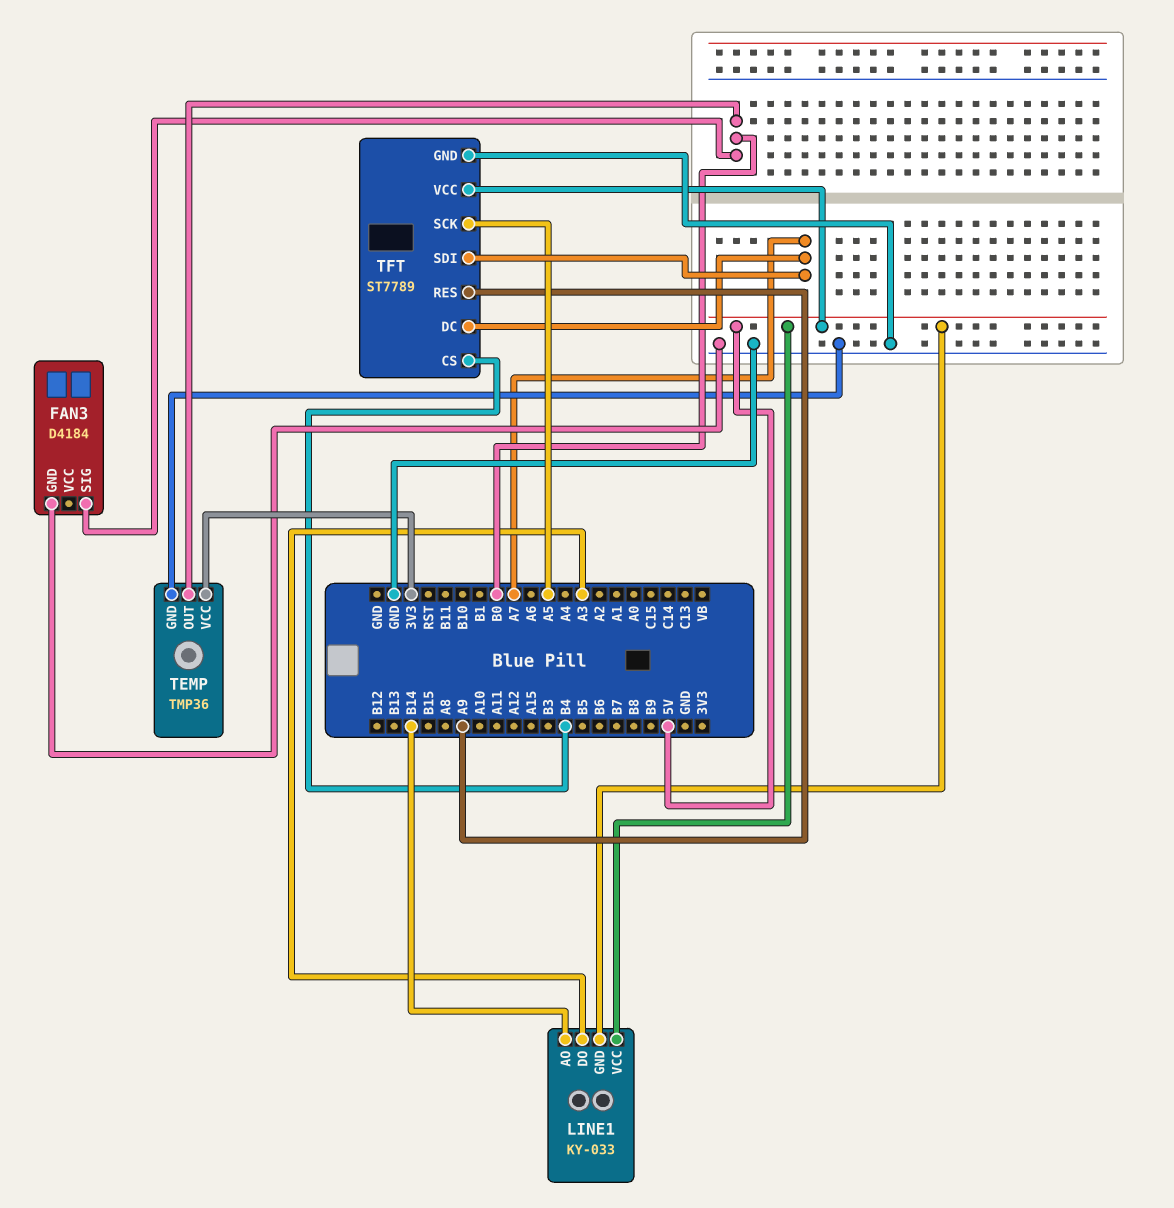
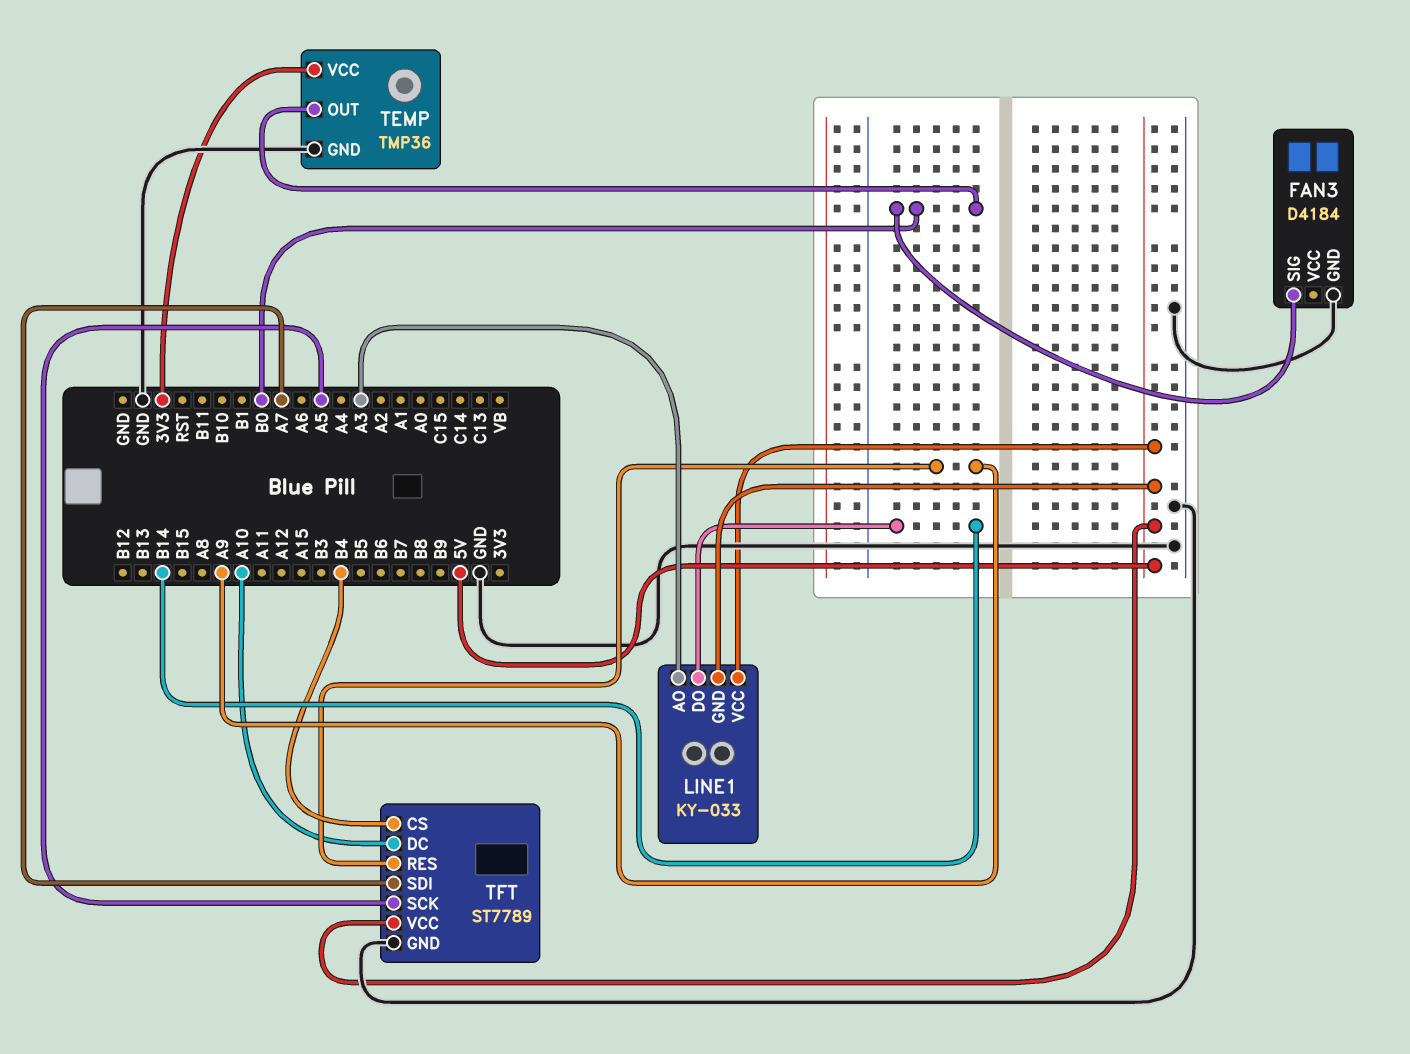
LINE1 pin AO: B14 -> A3
LINE1 pin DO: A3 -> B14
TFT pin DC: A7 -> A10

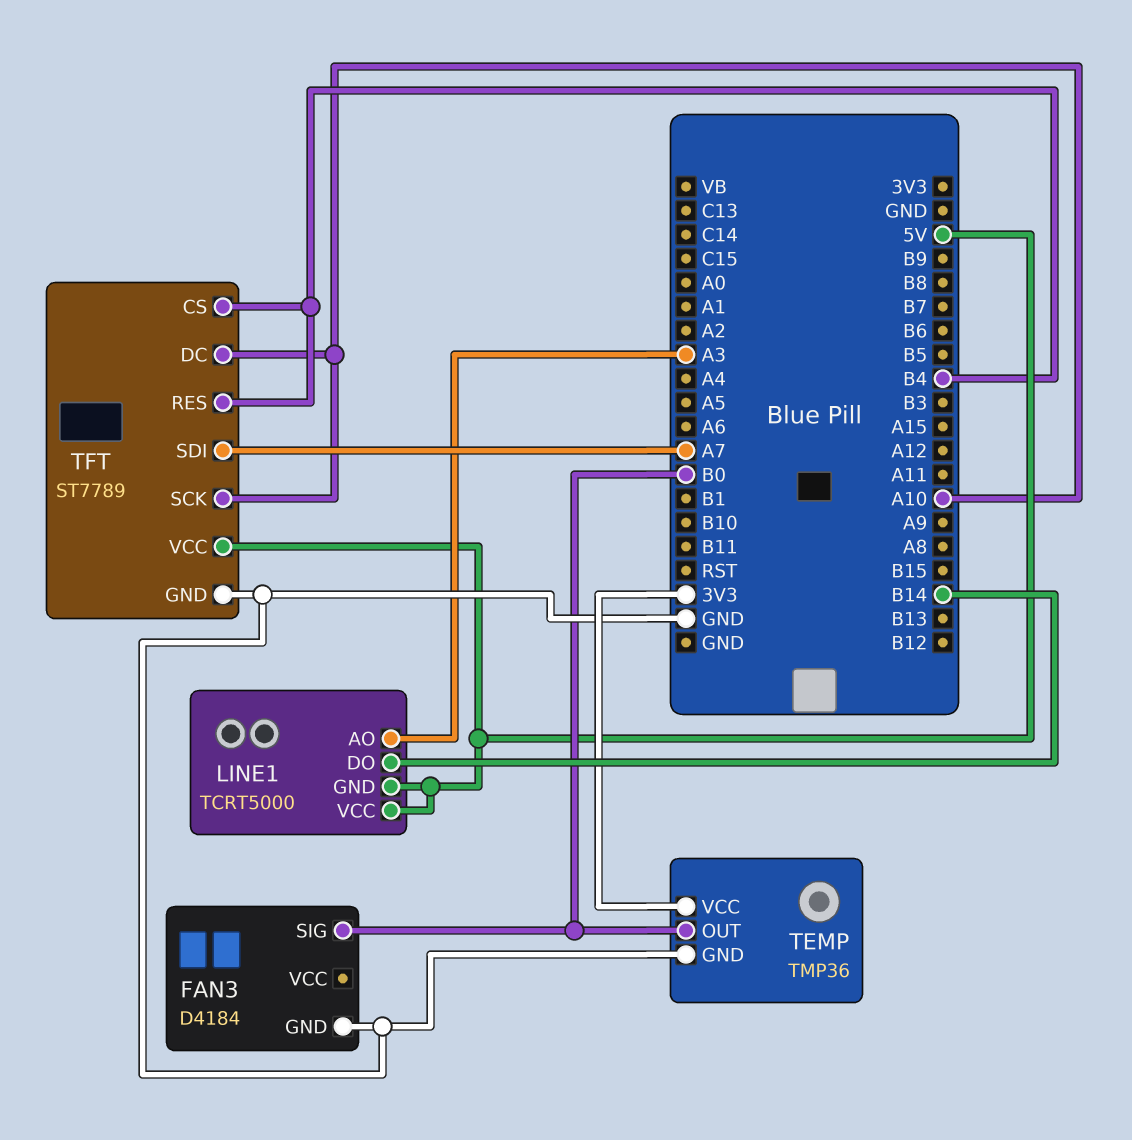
LINE1: KY-033 -> TCRT5000
TFT pin RES: A9 -> B4
TFT pin SCK: A5 -> A10

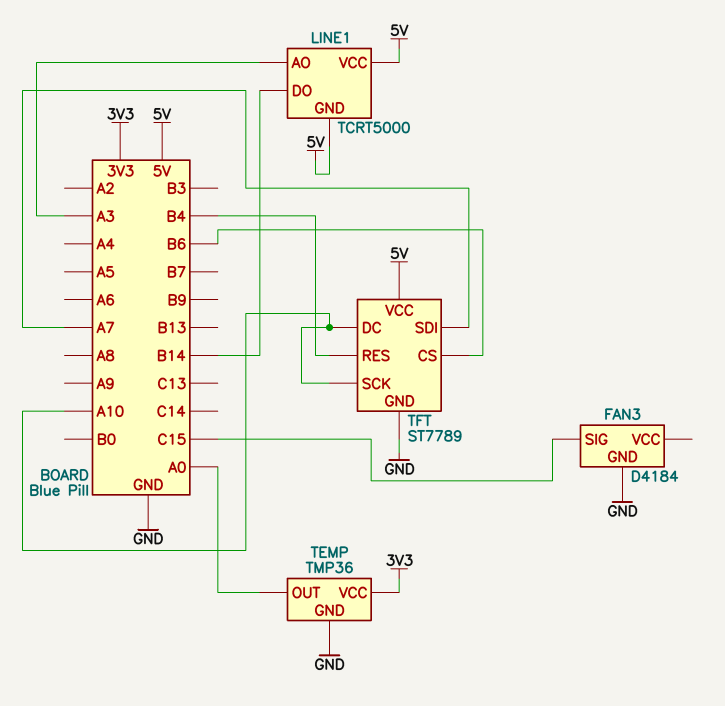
FAN3 pin SIG: B0 -> C15
TEMP pin OUT: B0 -> A0
TFT pin CS: B4 -> B6

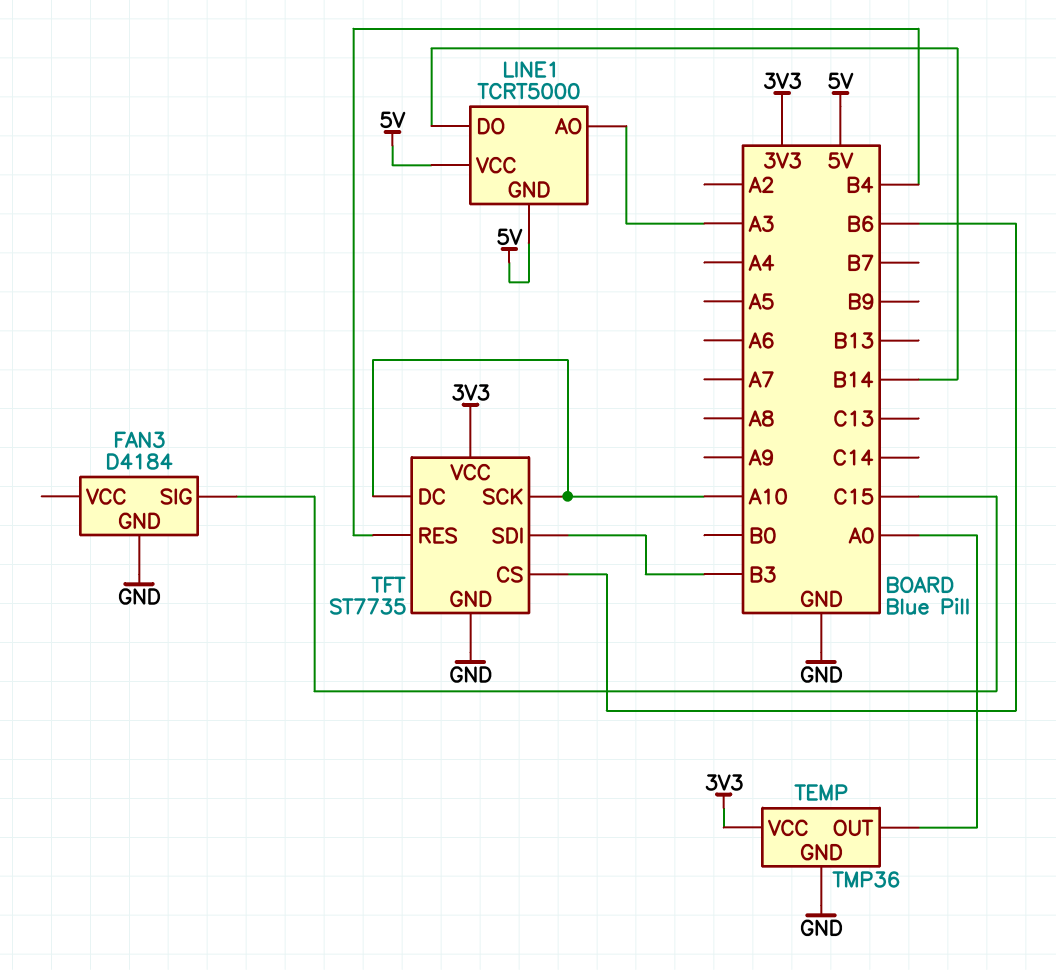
TFT: ST7789 -> ST7735
TFT pin SDI: A7 -> B3
TFT pin VCC: 5V -> 3V3

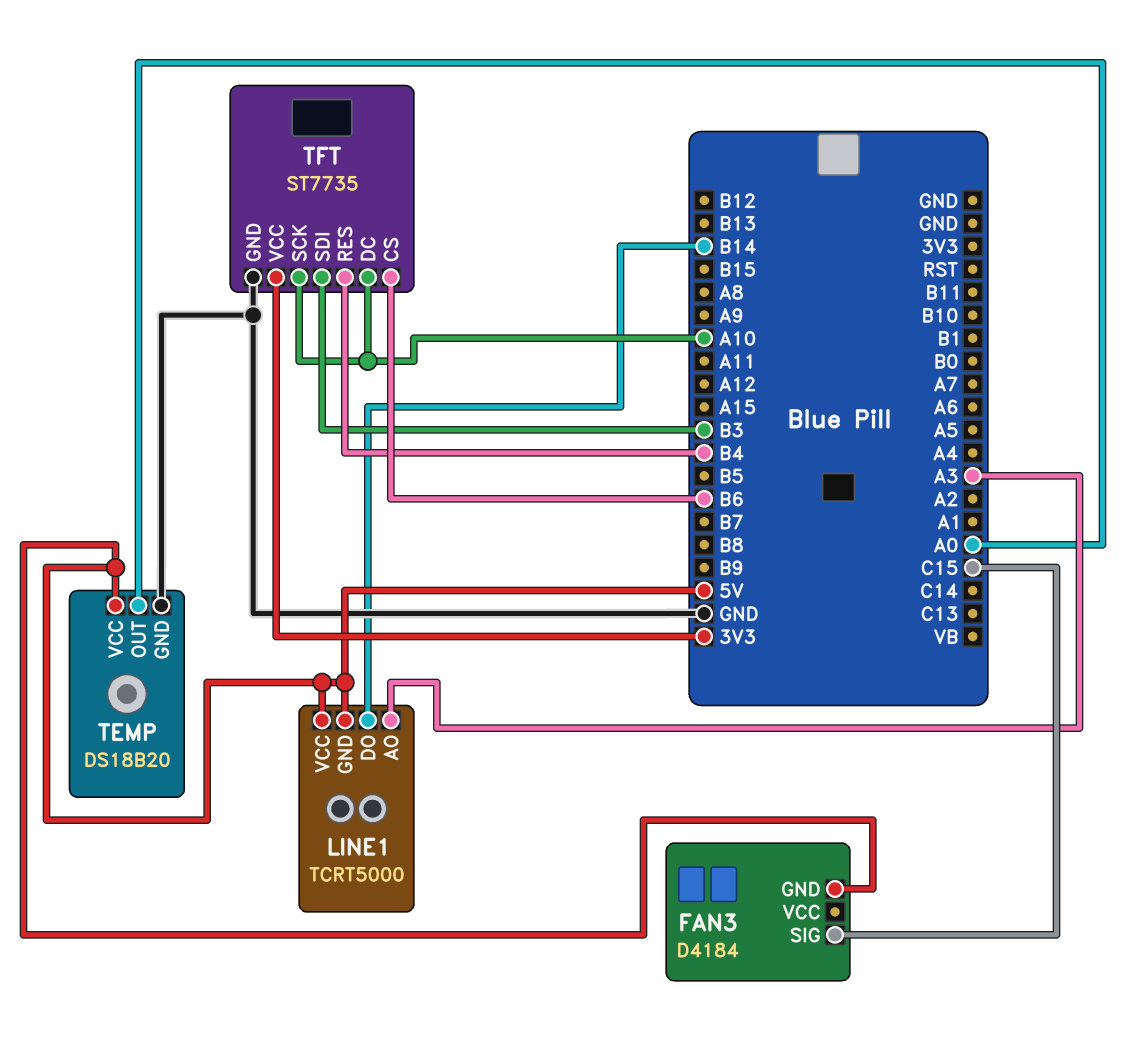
FAN3 pin GND: GND -> 5V
TEMP: TMP36 -> DS18B20
TEMP pin VCC: 3V3 -> 5V

